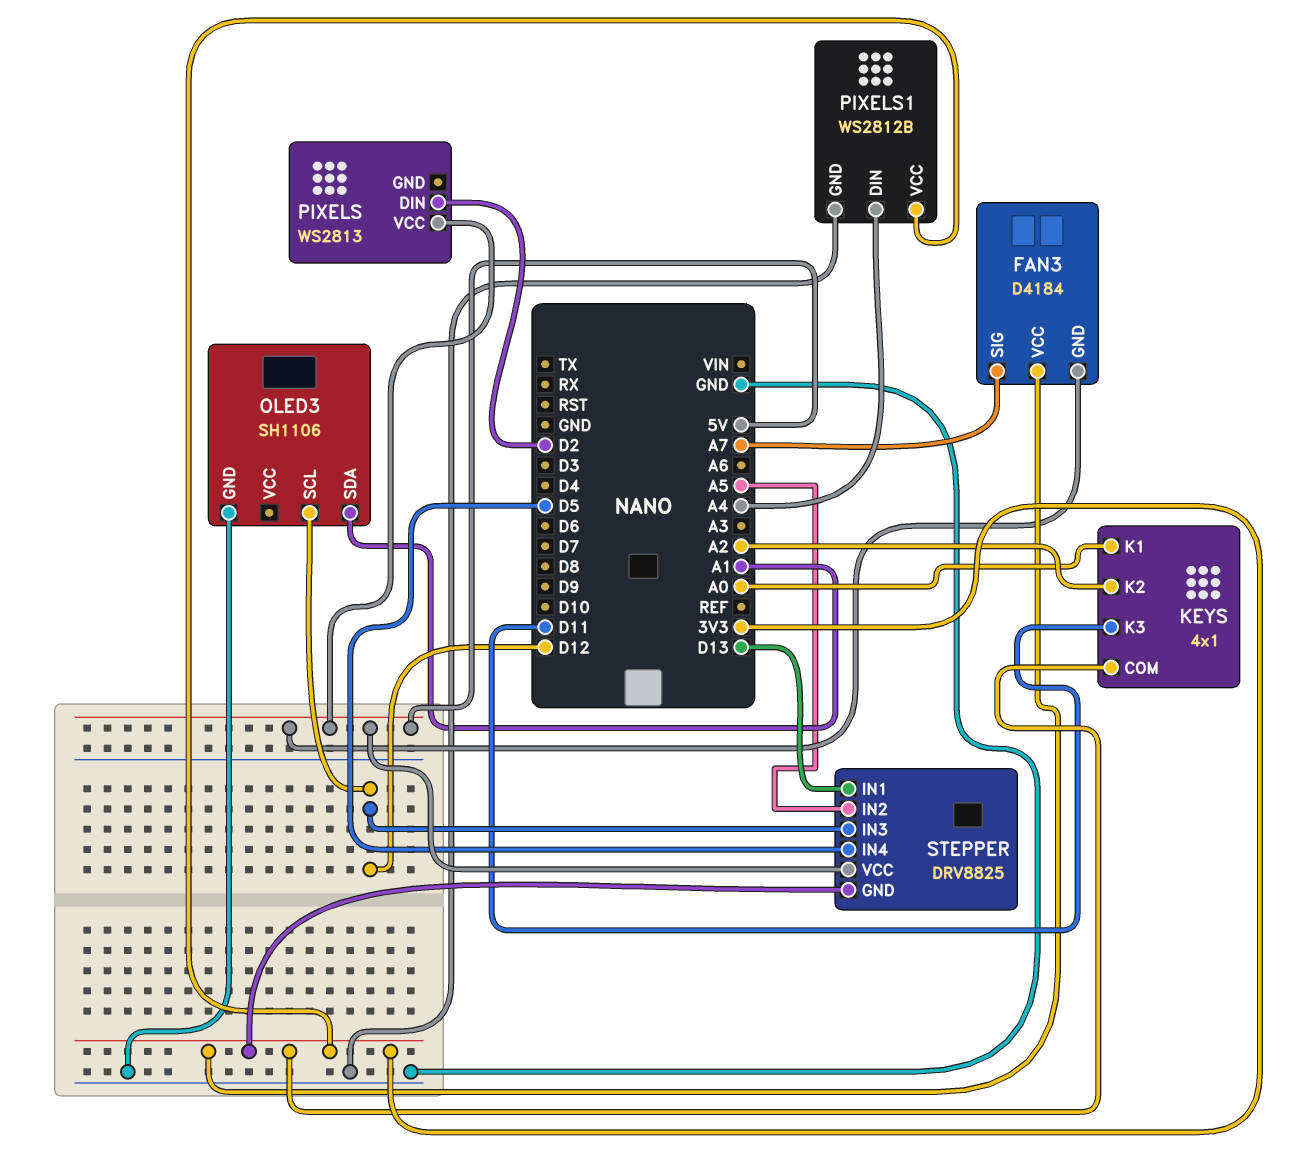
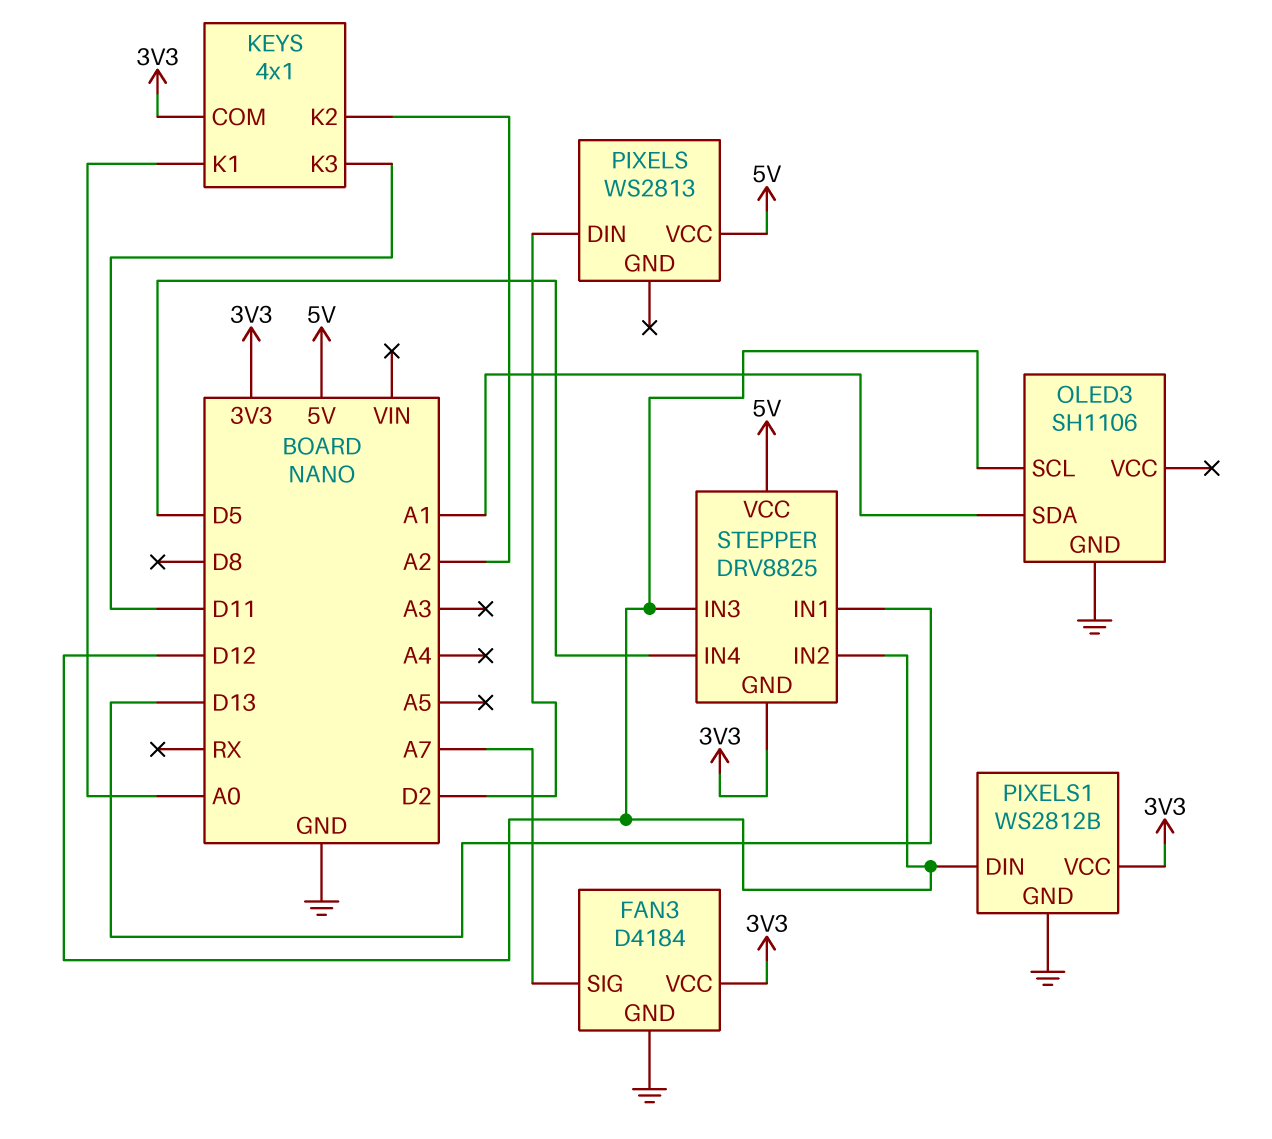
FAN3 pin GND: 5V -> GND
PIXELS1 pin DIN: A4 -> D12
STEPPER pin IN2: A5 -> D12

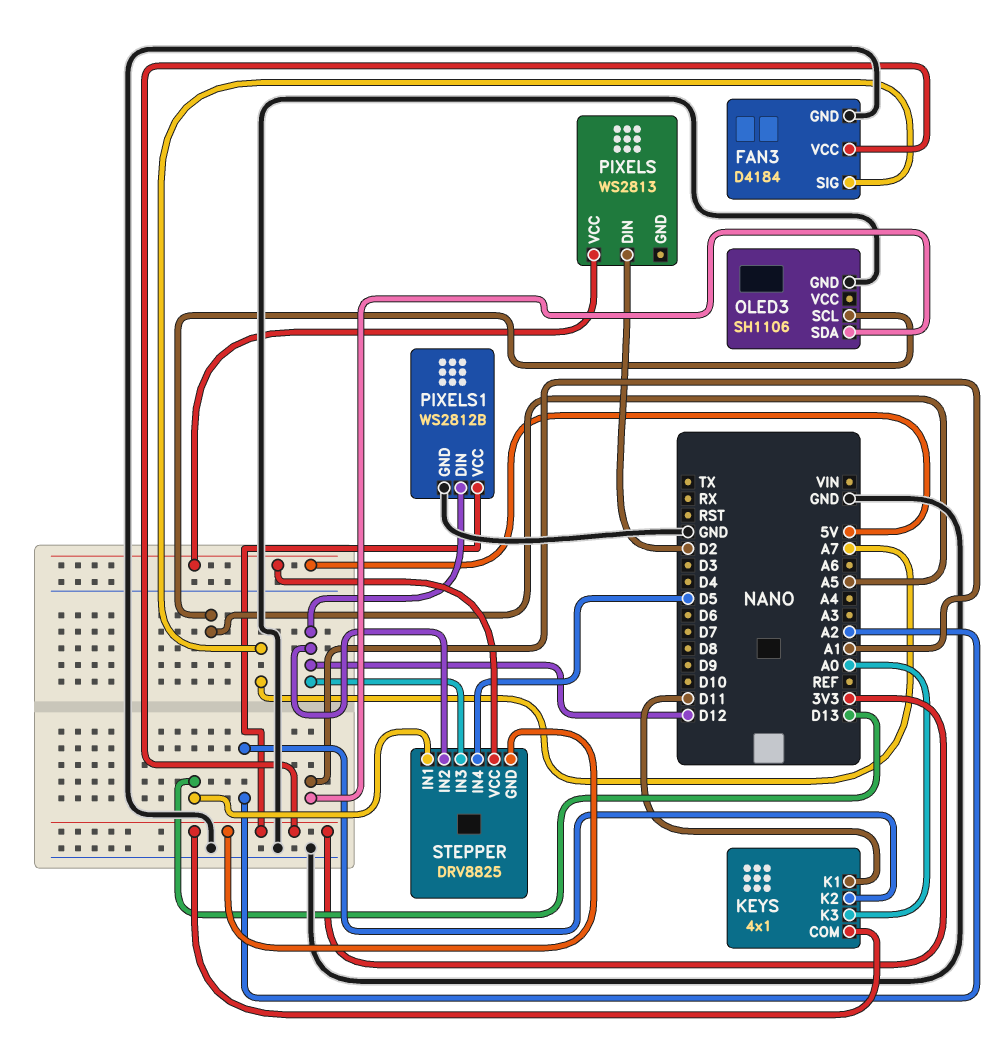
KEYS pin K1: A0 -> D11
KEYS pin K3: D11 -> A0
OLED3 pin SCL: D12 -> A5

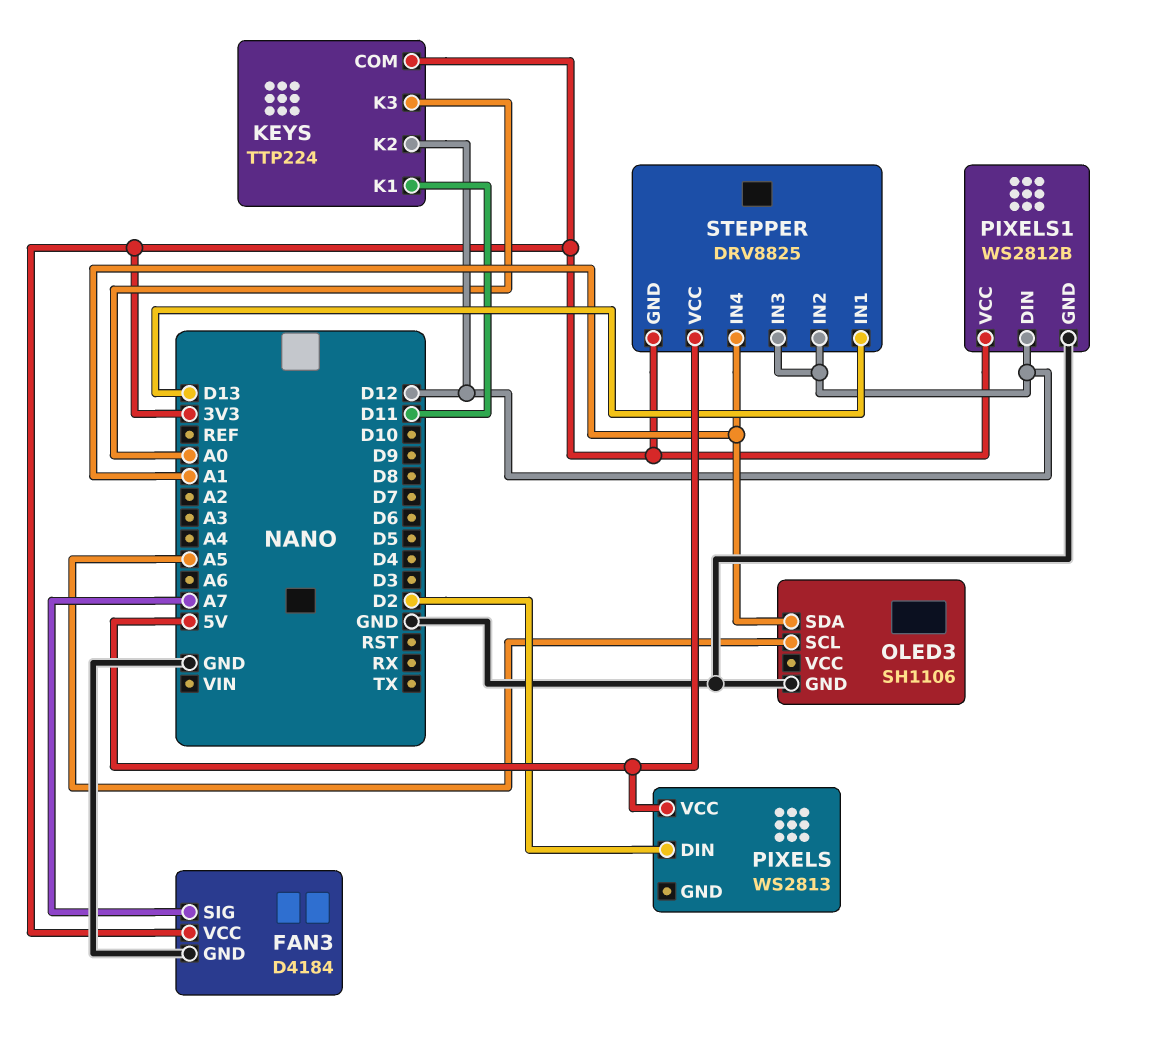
KEYS: 4x1 -> TTP224
KEYS pin K2: A2 -> D12
STEPPER pin IN4: D5 -> A1

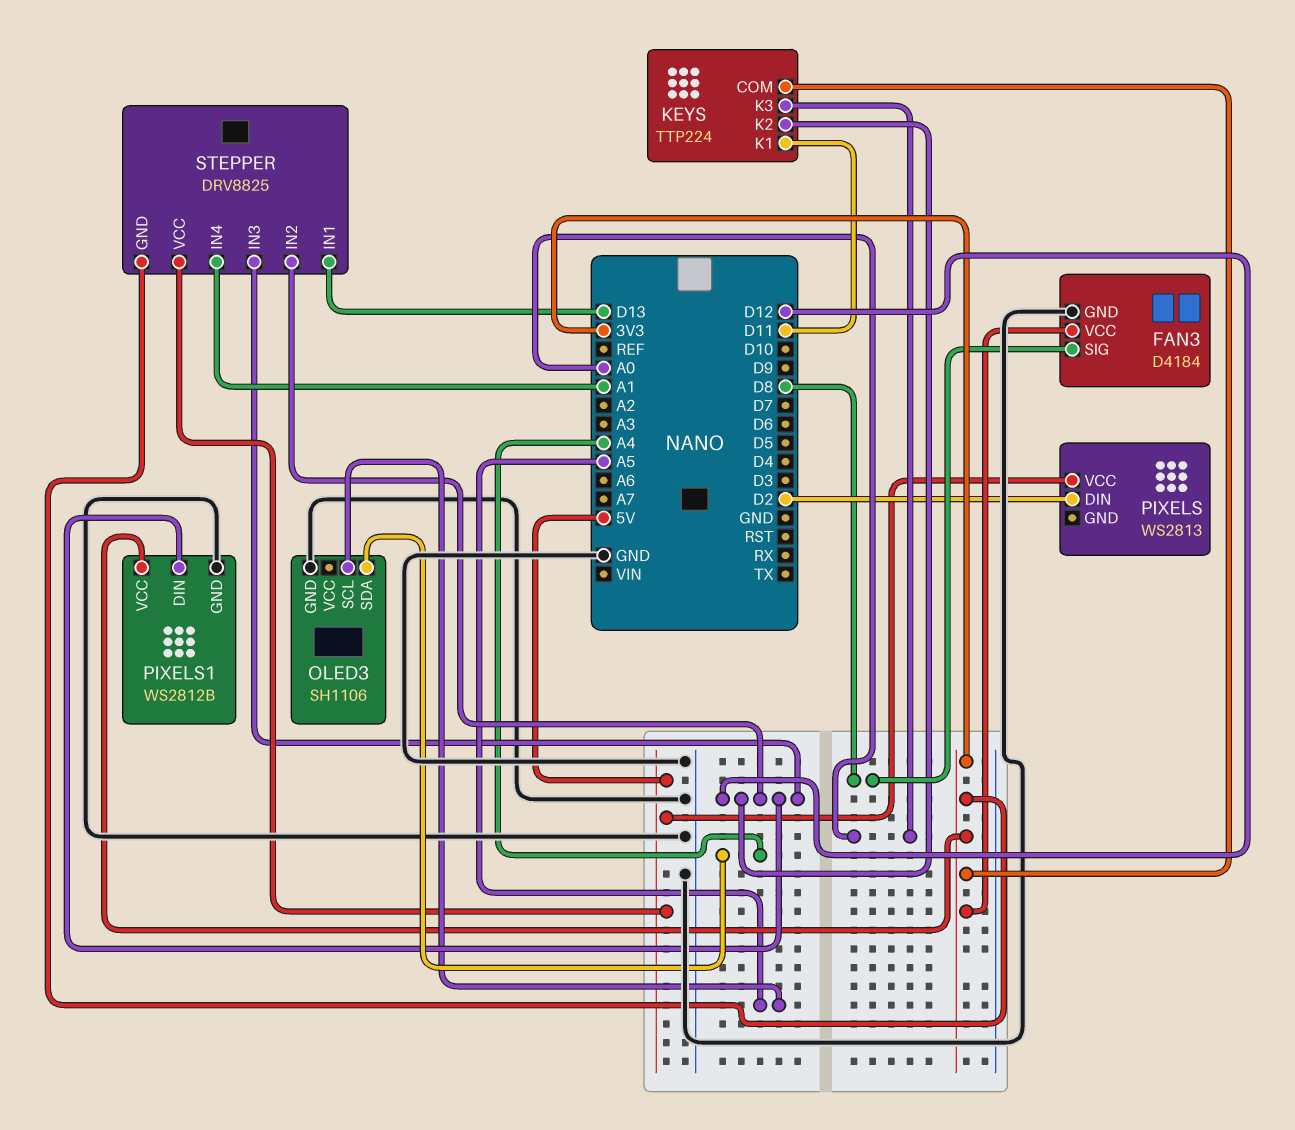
FAN3 pin SIG: A7 -> D8
OLED3 pin SDA: A1 -> A4

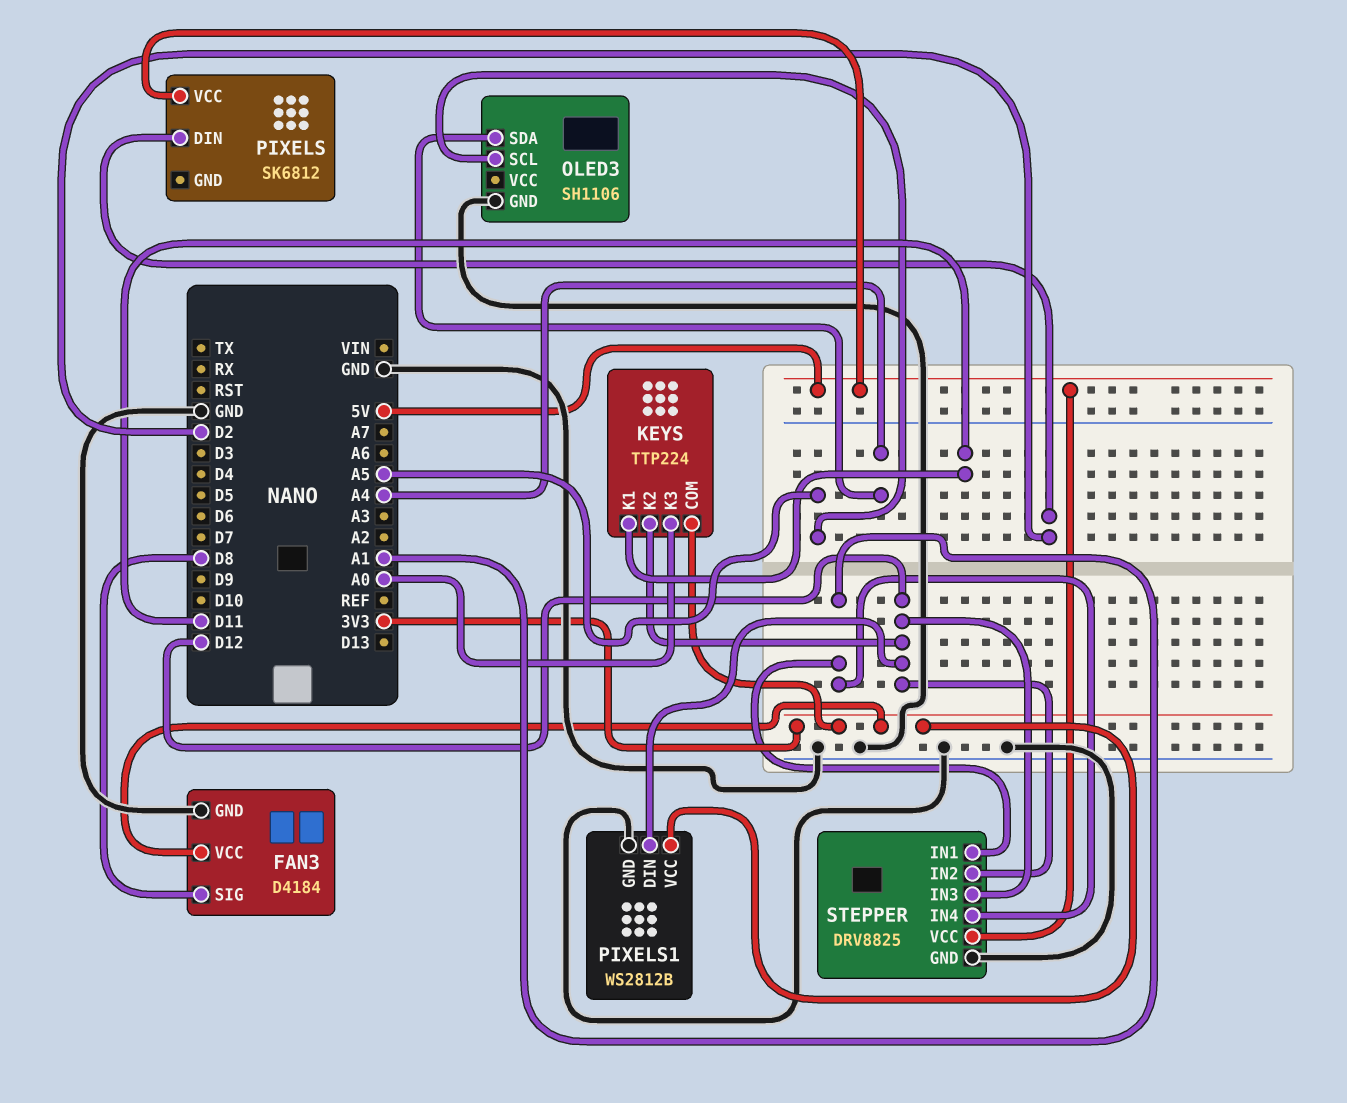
PIXELS: WS2813 -> SK6812
STEPPER pin GND: 3V3 -> GND
STEPPER pin IN1: D13 -> A1

